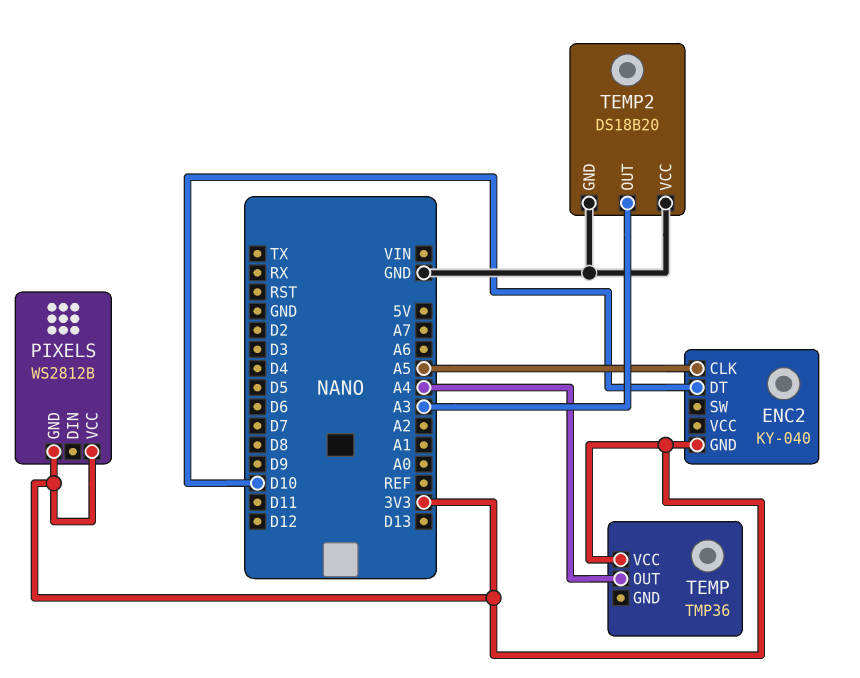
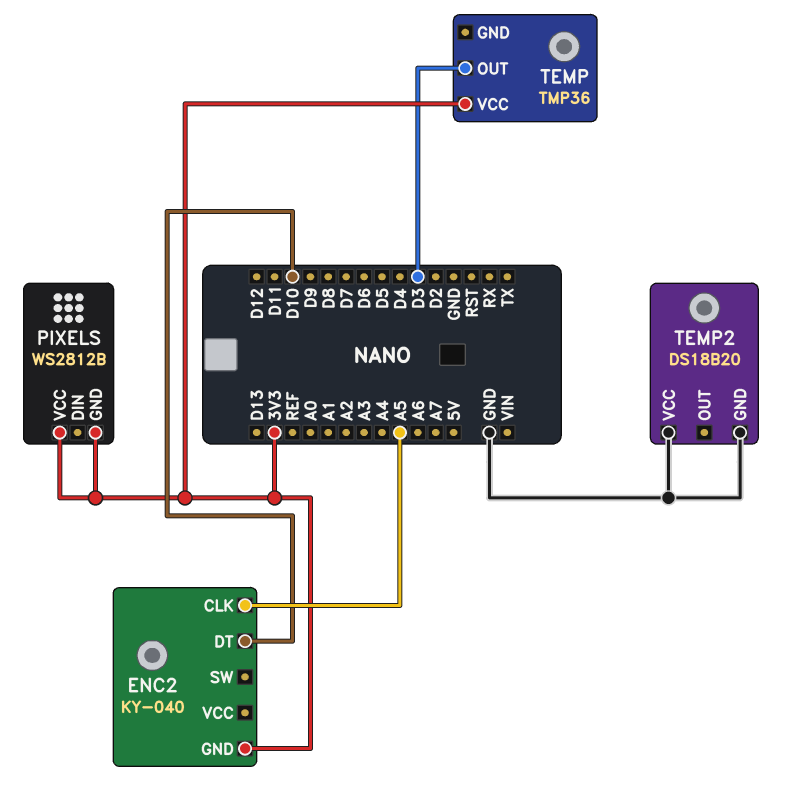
TEMP pin OUT: A4 -> D3
TEMP2 pin OUT: A3 -> none

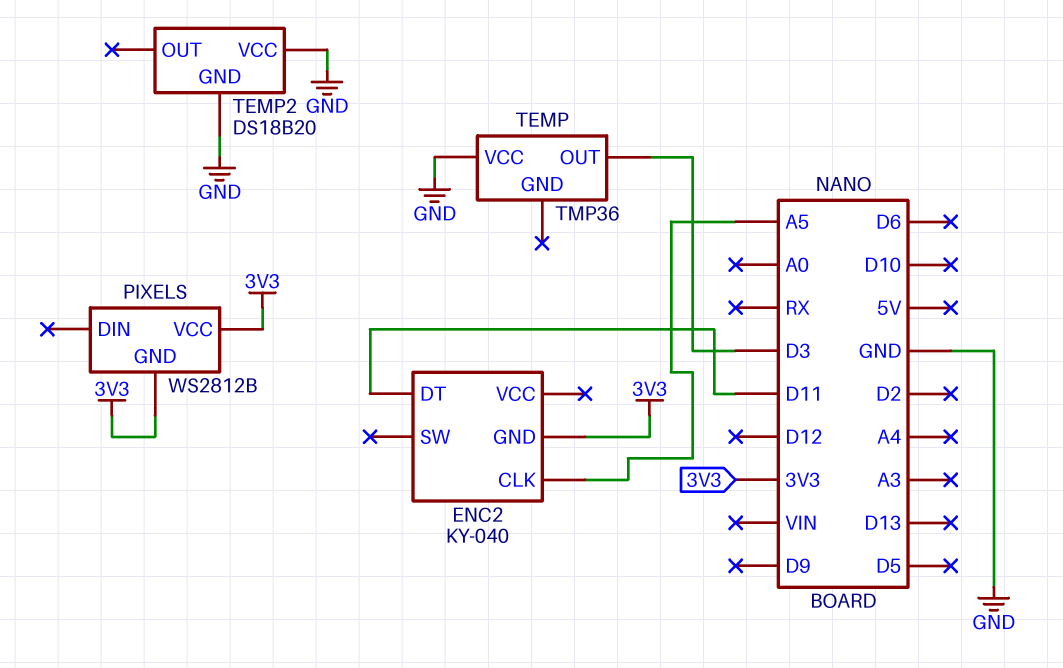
ENC2 pin DT: D10 -> D11
TEMP pin VCC: 3V3 -> GND

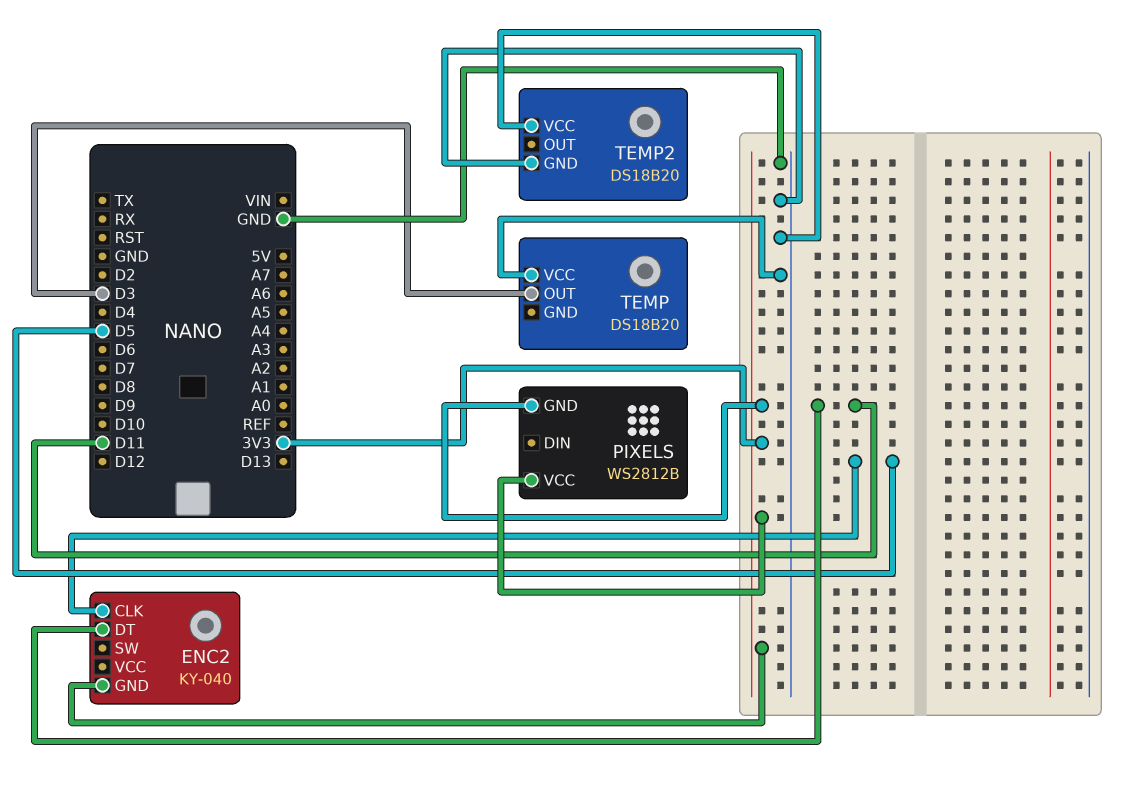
ENC2 pin CLK: A5 -> D5
TEMP: TMP36 -> DS18B20

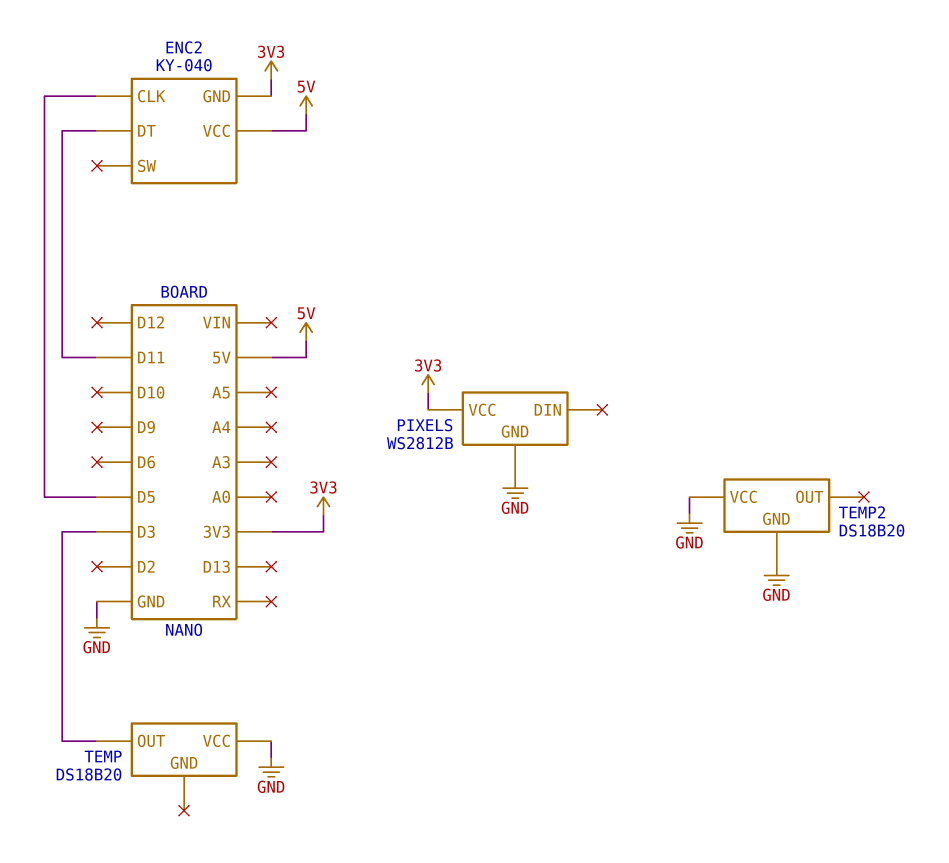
ENC2 pin VCC: none -> 5V
PIXELS pin GND: 3V3 -> GND

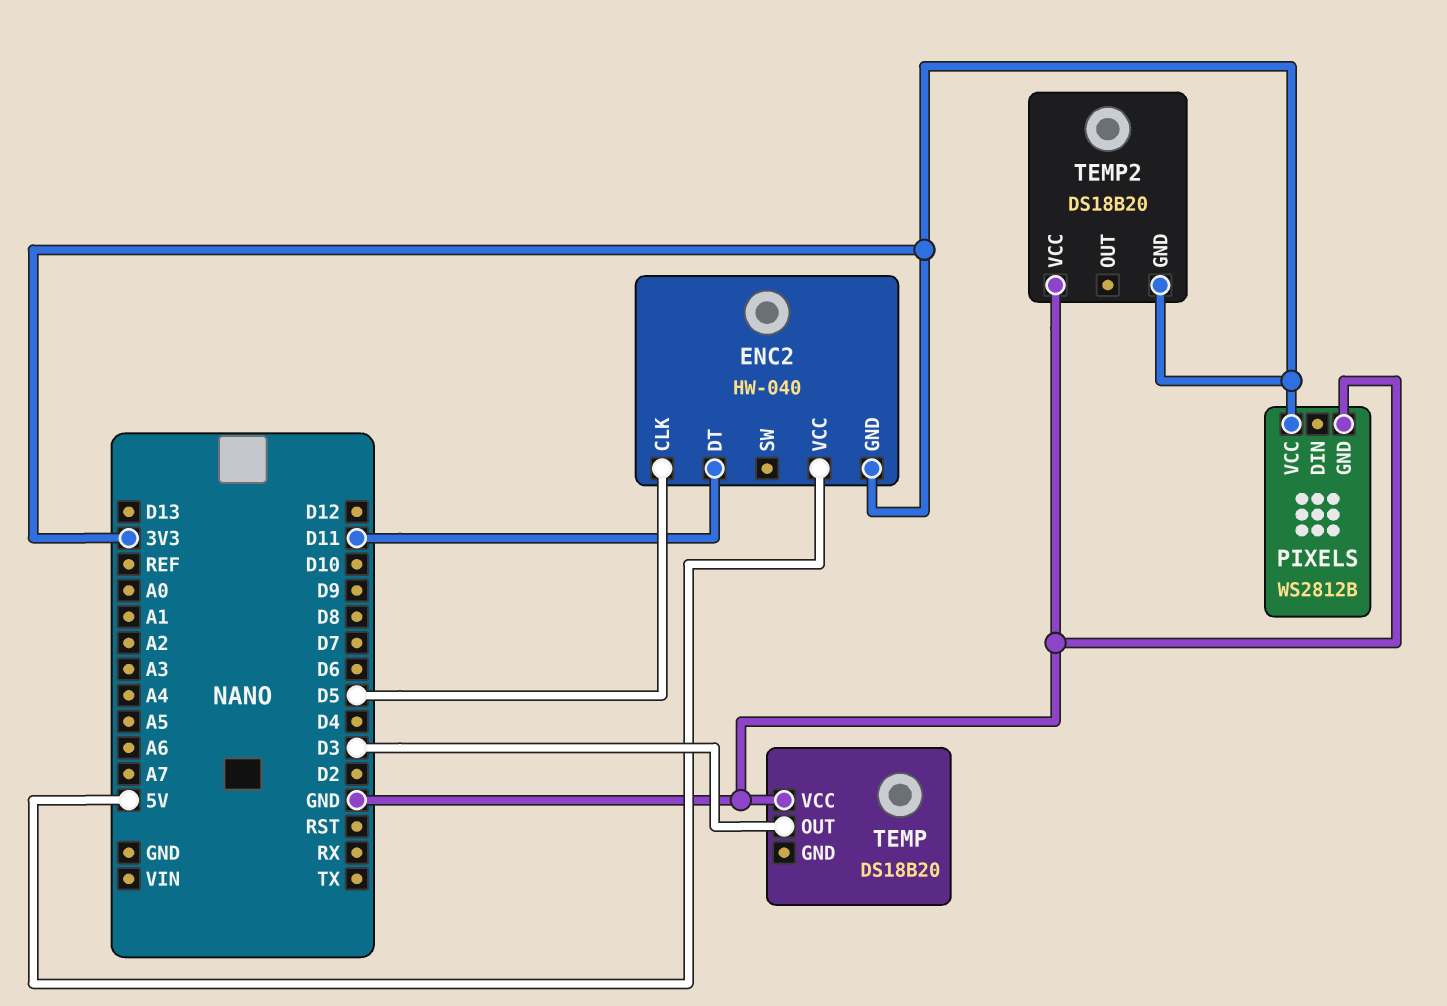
ENC2: KY-040 -> HW-040
TEMP2 pin GND: GND -> 3V3

